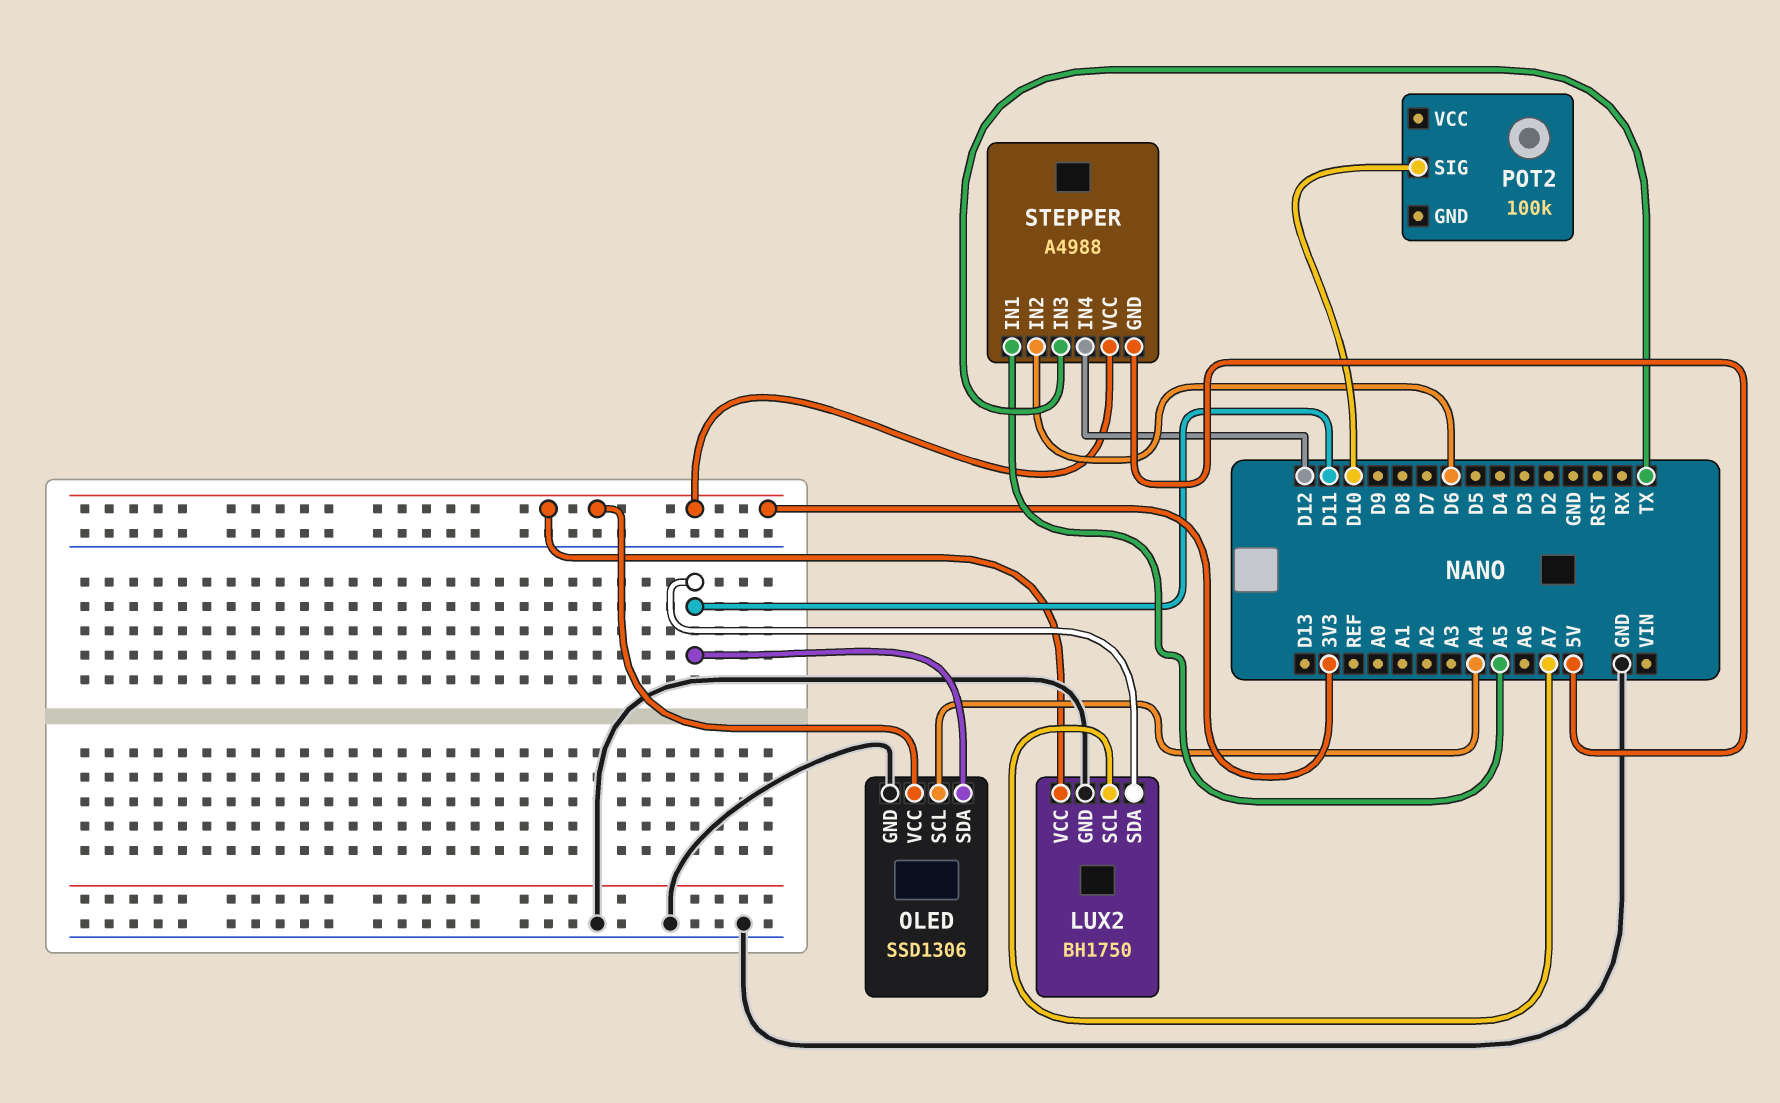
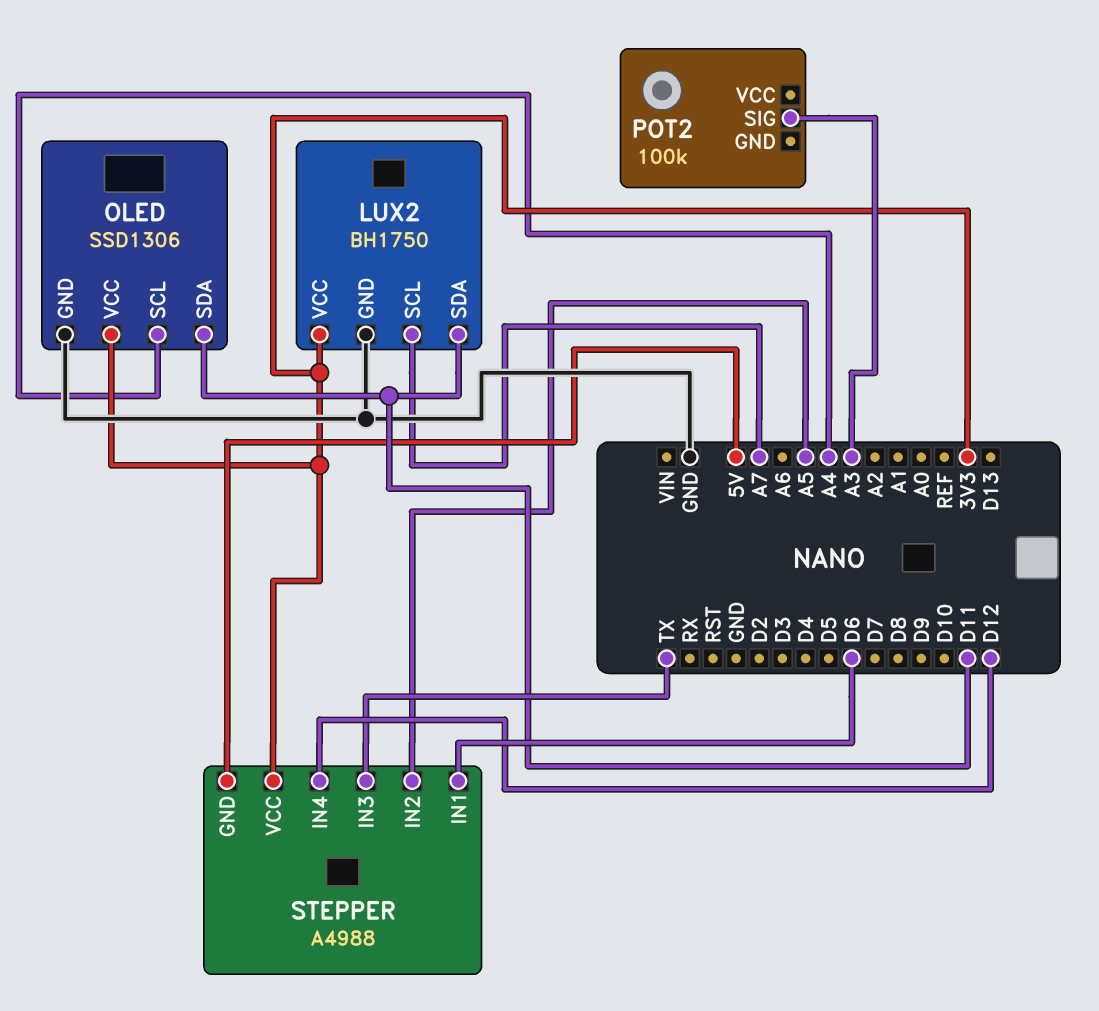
POT2 pin SIG: D10 -> A3
STEPPER pin IN1: A5 -> D6
STEPPER pin IN2: D6 -> A5

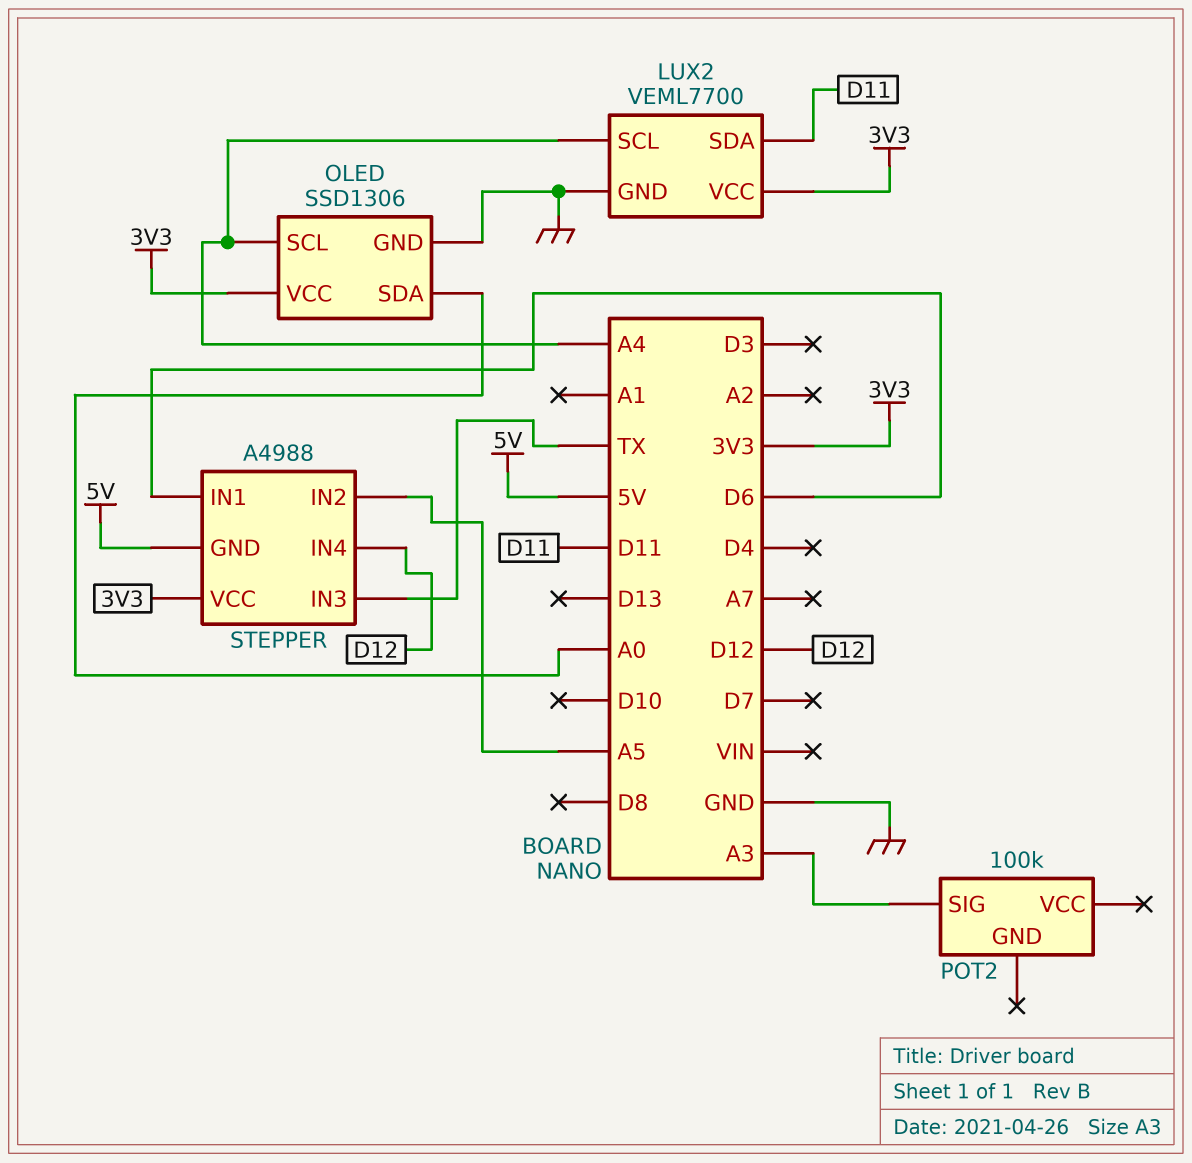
LUX2: BH1750 -> VEML7700
LUX2 pin SCL: A7 -> A4
OLED pin SDA: D11 -> A0

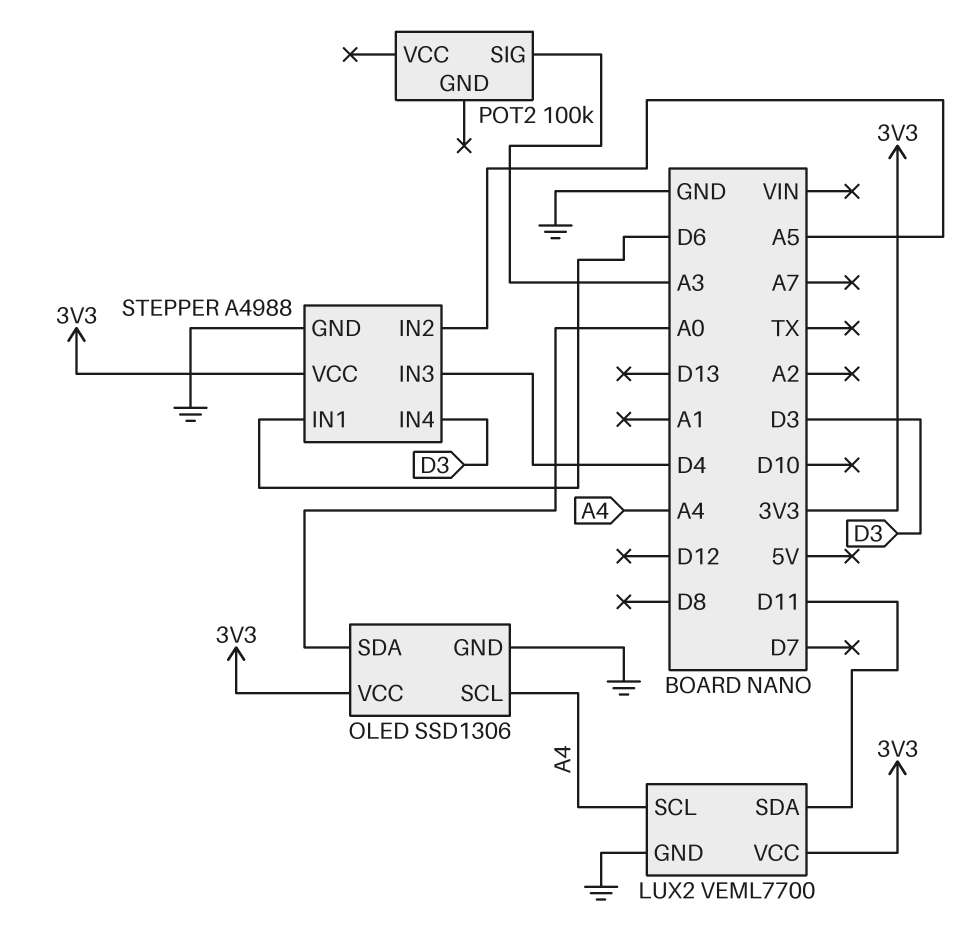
STEPPER pin GND: 5V -> GND
STEPPER pin IN3: TX -> D4
STEPPER pin IN4: D12 -> D3

